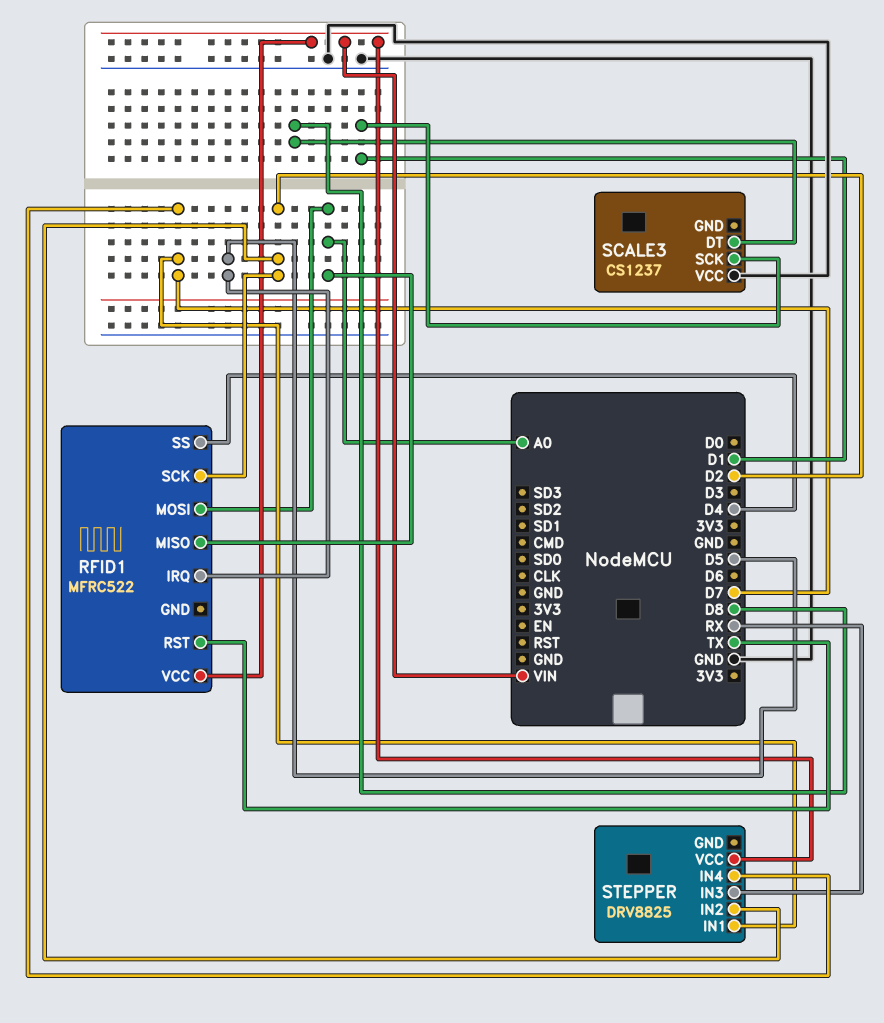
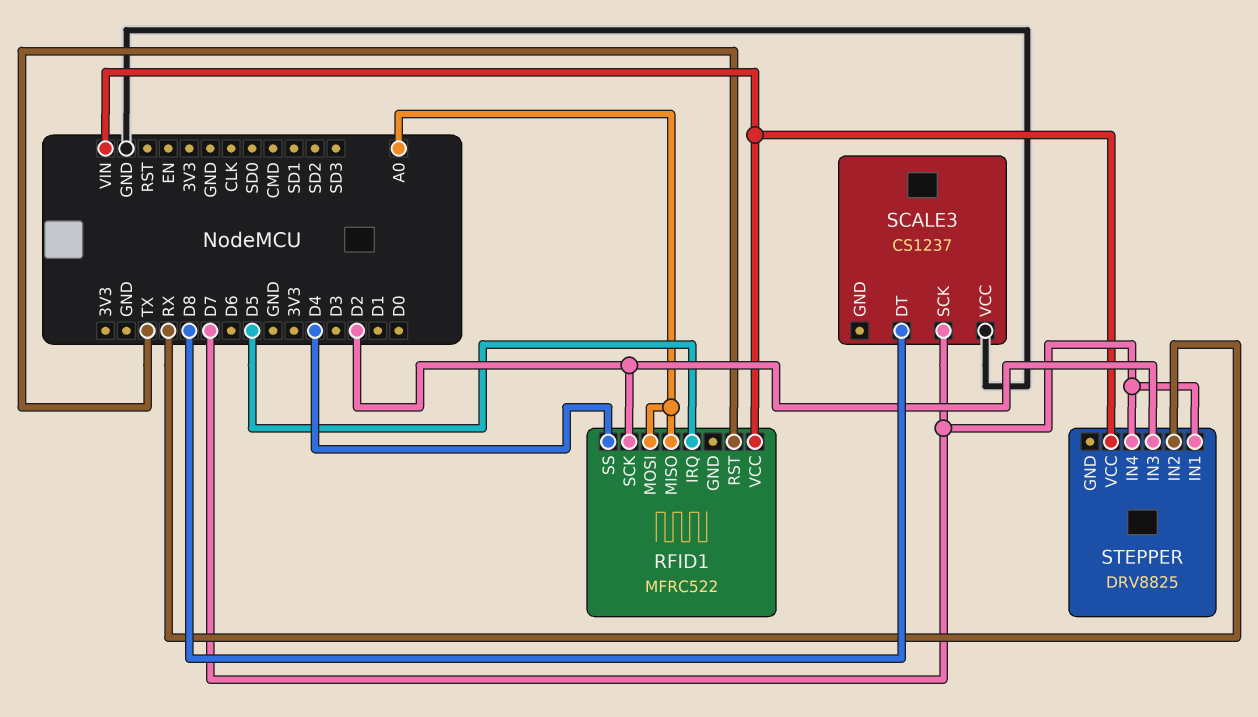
SCALE3 pin SCK: D1 -> D7
STEPPER pin IN2: D2 -> RX
STEPPER pin IN3: RX -> D2

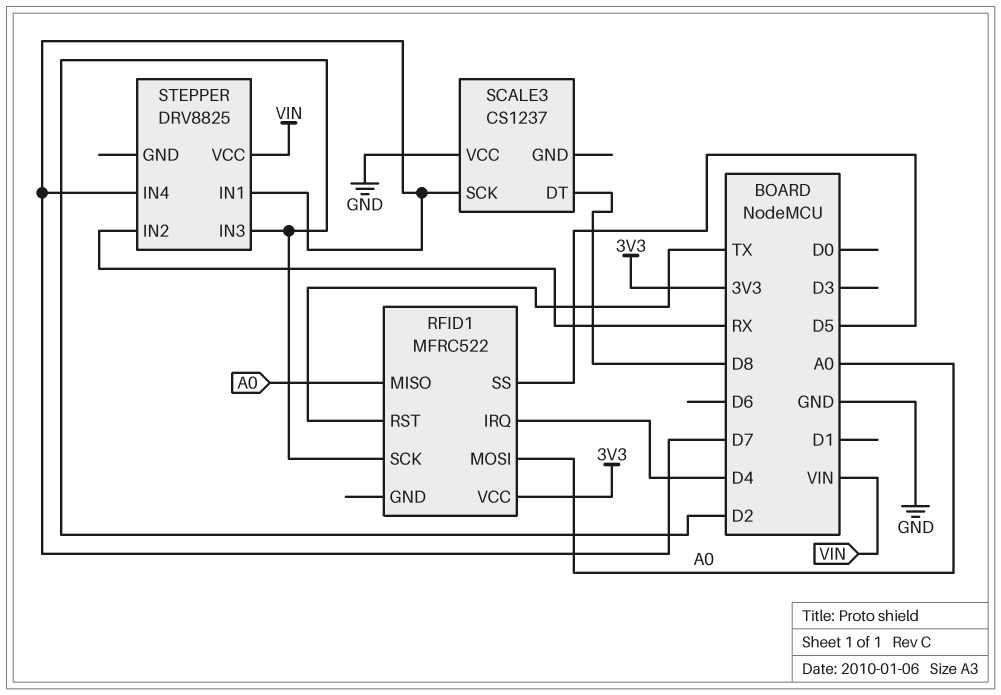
RFID1 pin IRQ: D5 -> D4
RFID1 pin SS: D4 -> D5
RFID1 pin VCC: VIN -> 3V3

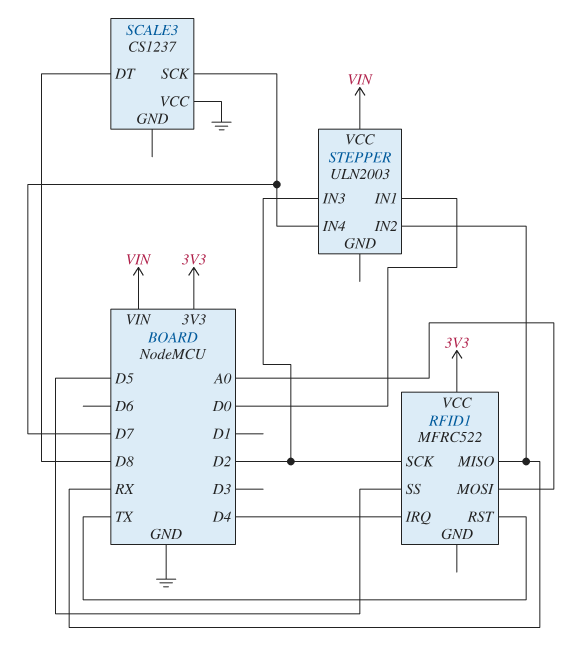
RFID1 pin MISO: A0 -> RX
STEPPER: DRV8825 -> ULN2003
STEPPER pin IN1: D7 -> D0

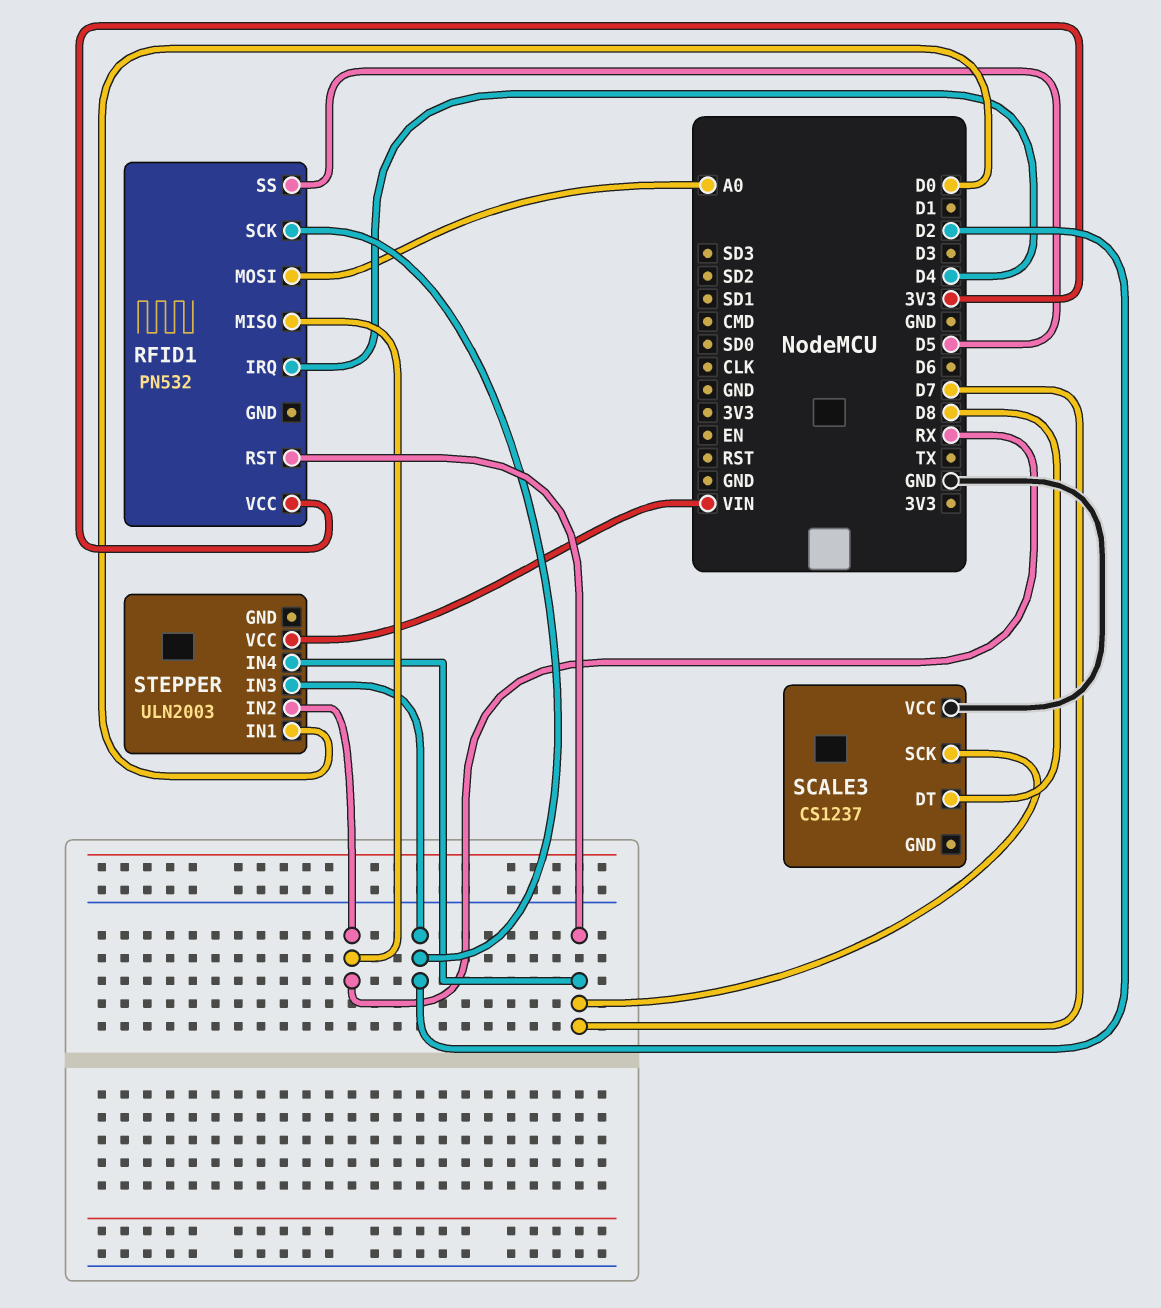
RFID1: MFRC522 -> PN532
RFID1 pin RST: TX -> D7

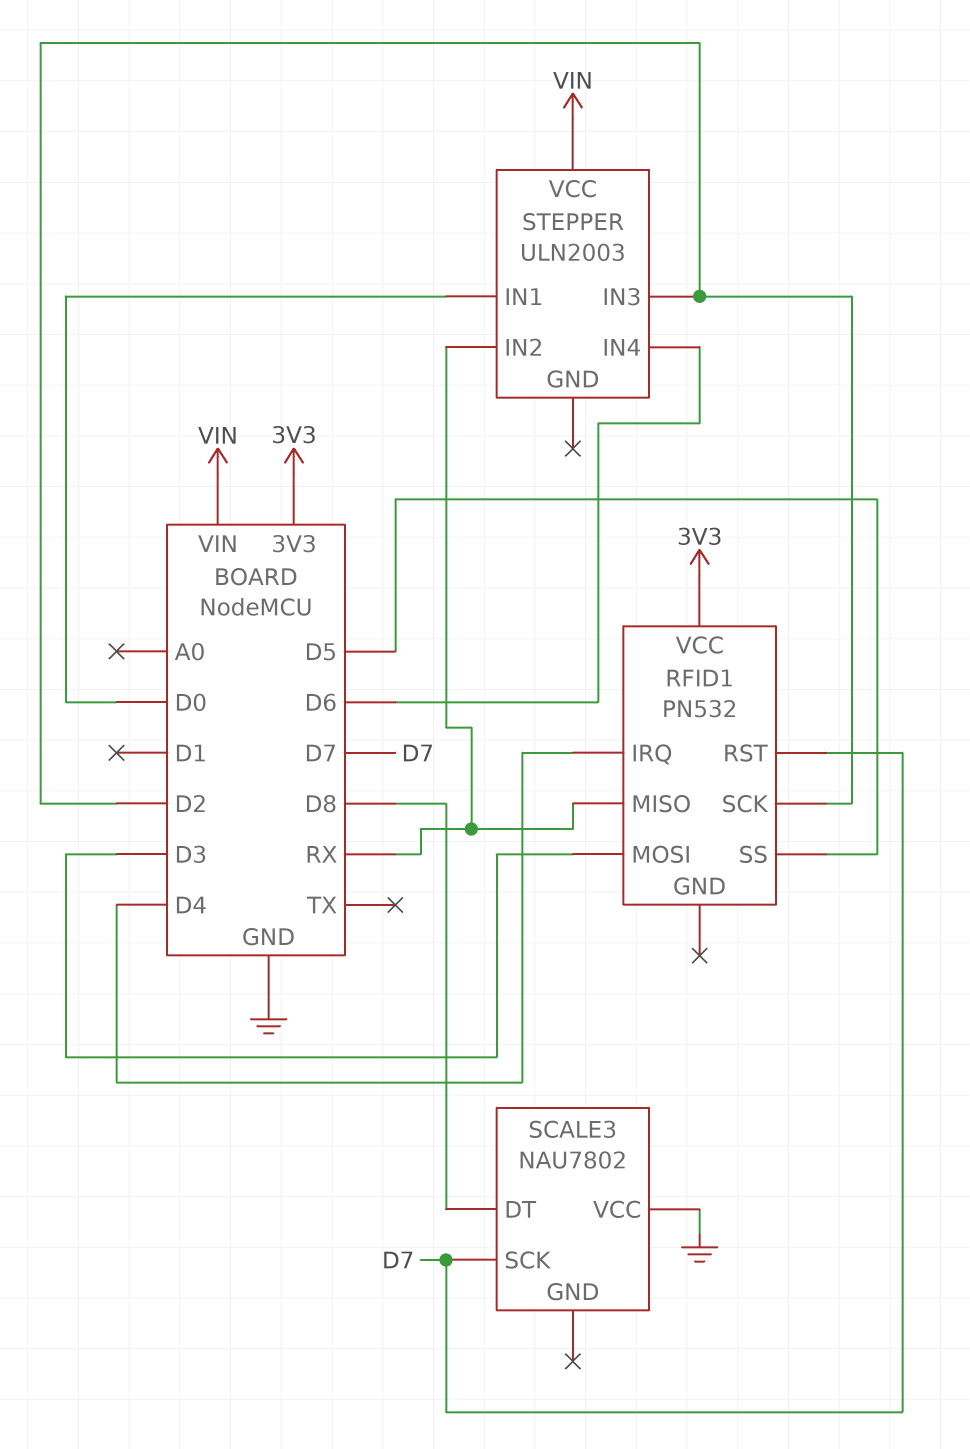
RFID1 pin MOSI: A0 -> D3
SCALE3: CS1237 -> NAU7802
STEPPER pin IN4: D7 -> D6

